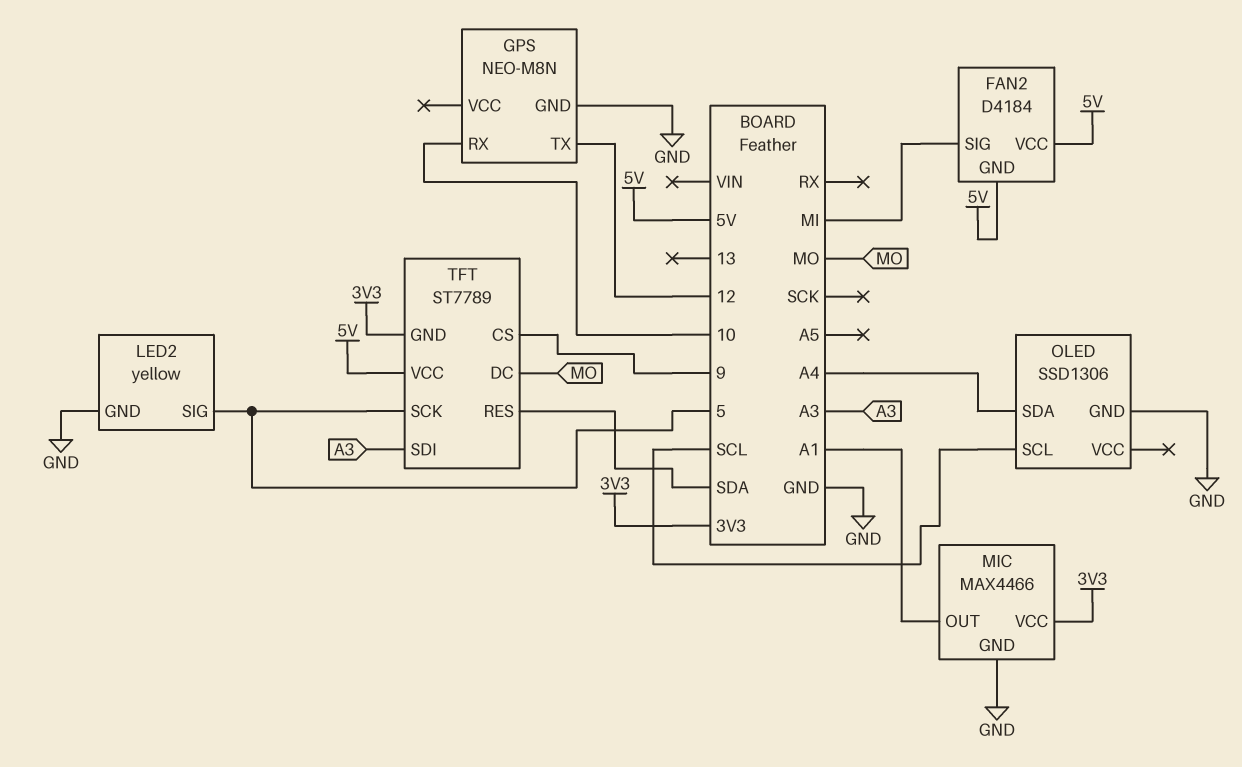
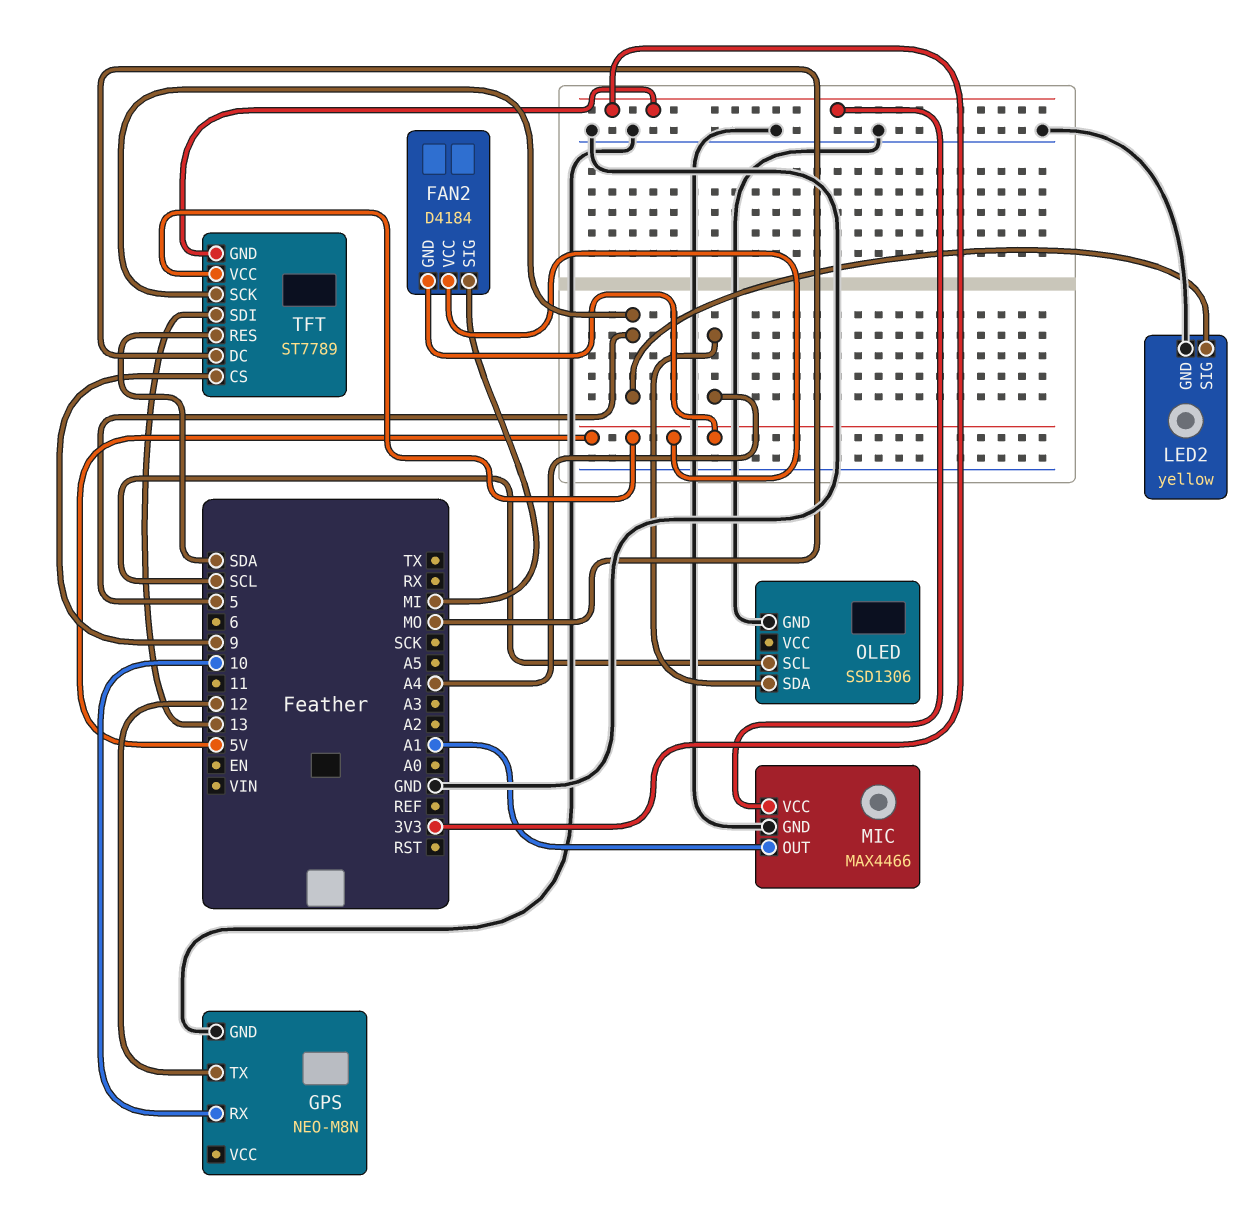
TFT pin SDI: A3 -> 13

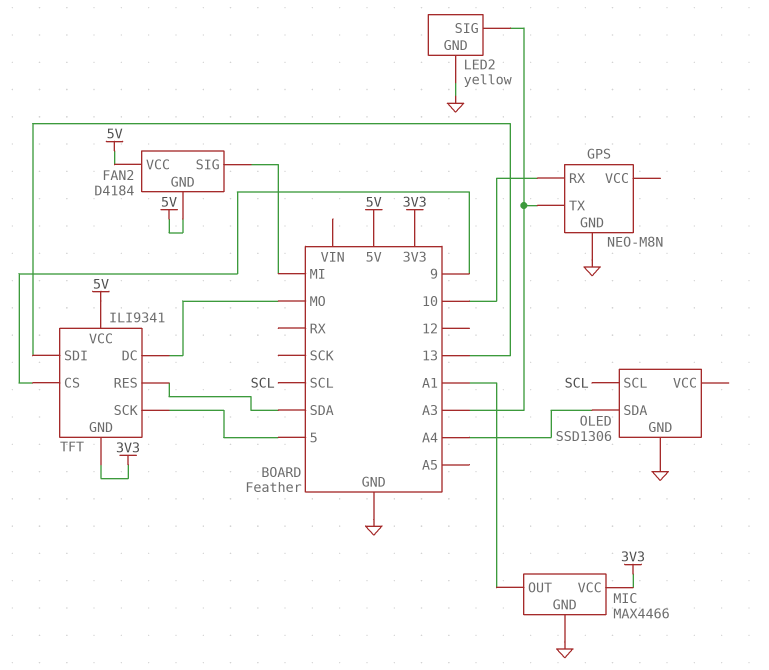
GPS pin TX: 12 -> A3
LED2 pin SIG: 5 -> A3
TFT: ST7789 -> ILI9341

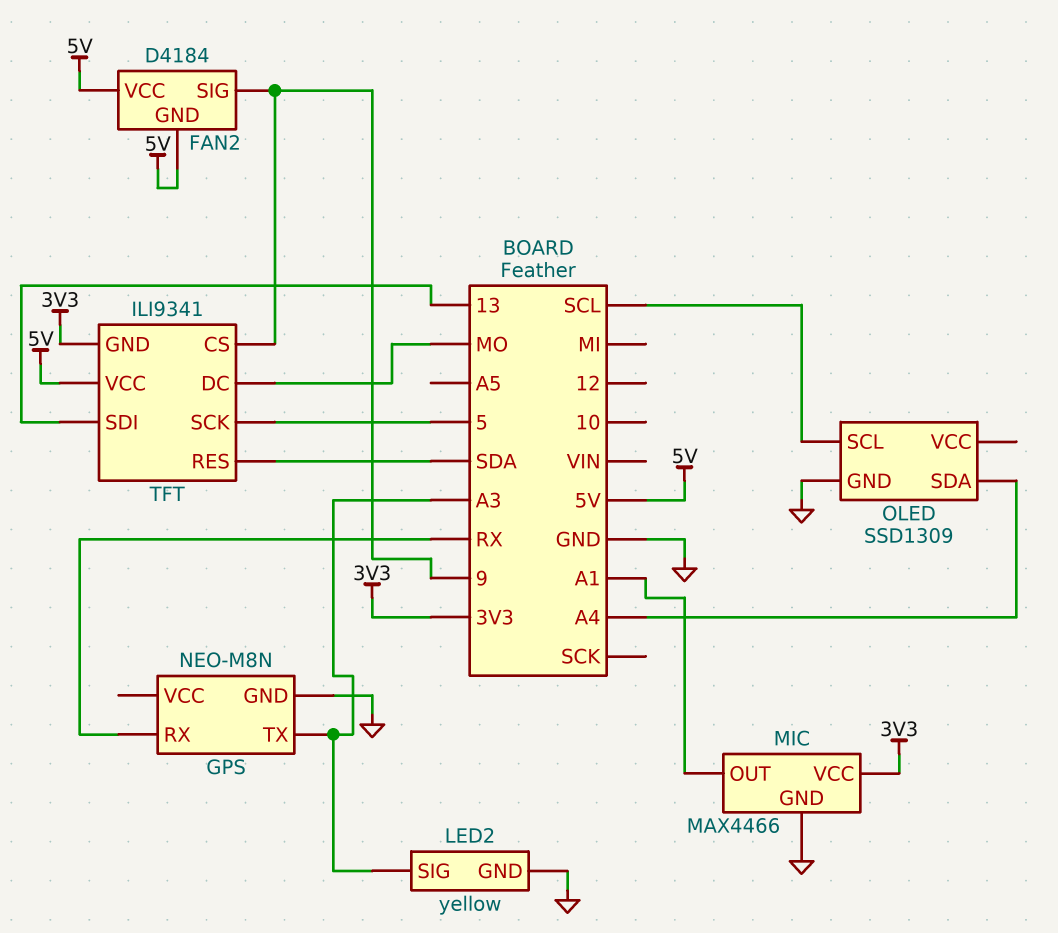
FAN2 pin SIG: MI -> 9
GPS pin RX: 10 -> RX
OLED: SSD1306 -> SSD1309

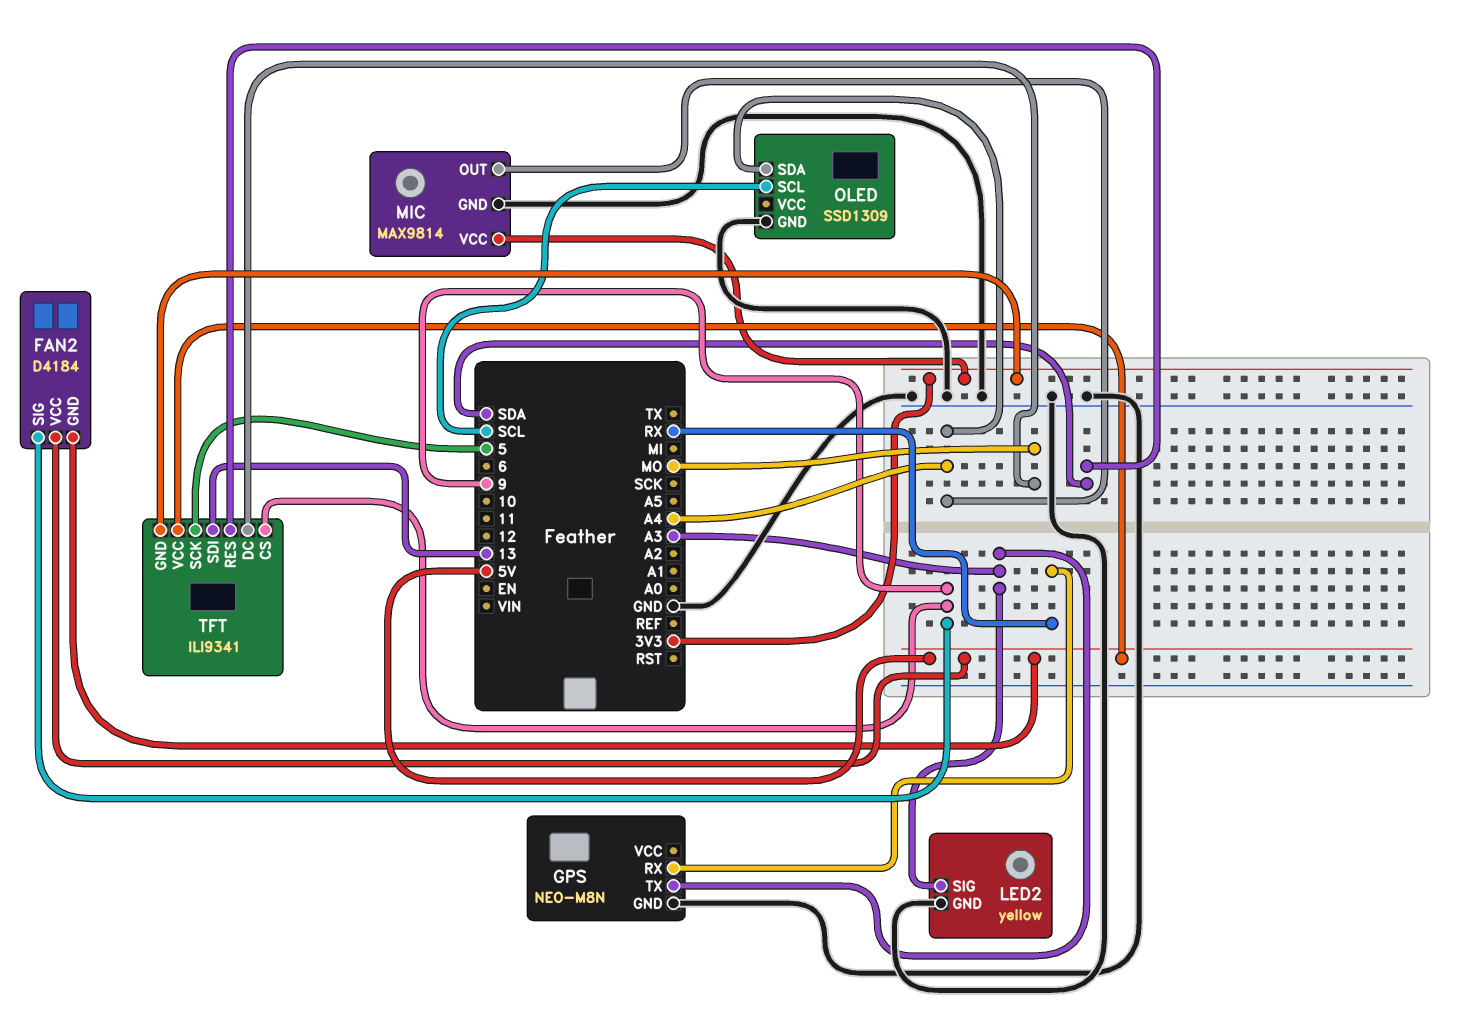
MIC: MAX4466 -> MAX9814
MIC pin OUT: A1 -> A4

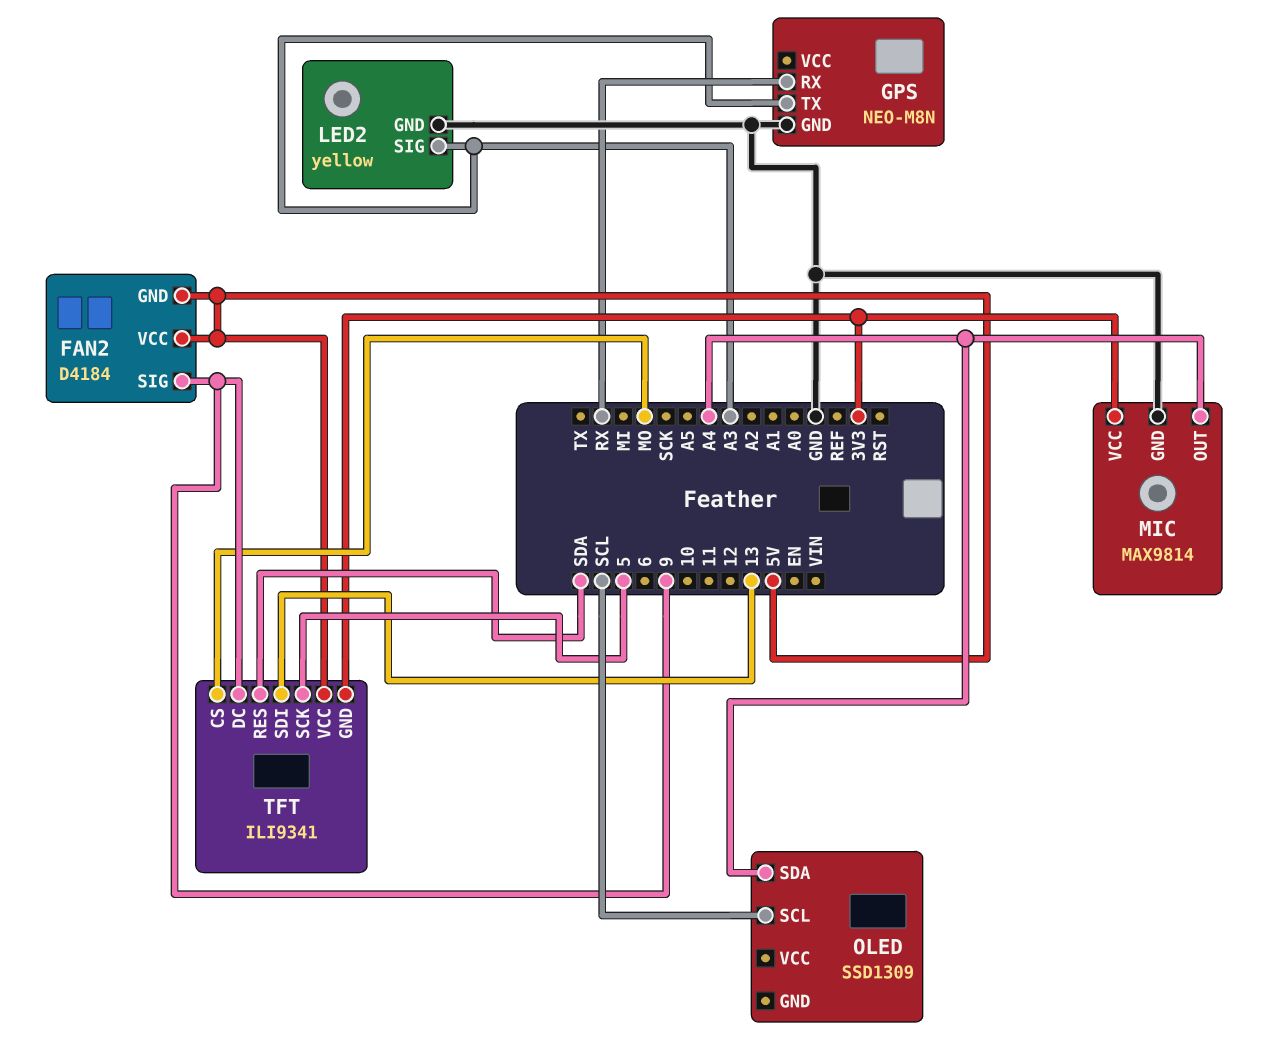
OLED pin GND: GND -> none
TFT pin CS: 9 -> MO
TFT pin DC: MO -> 9

